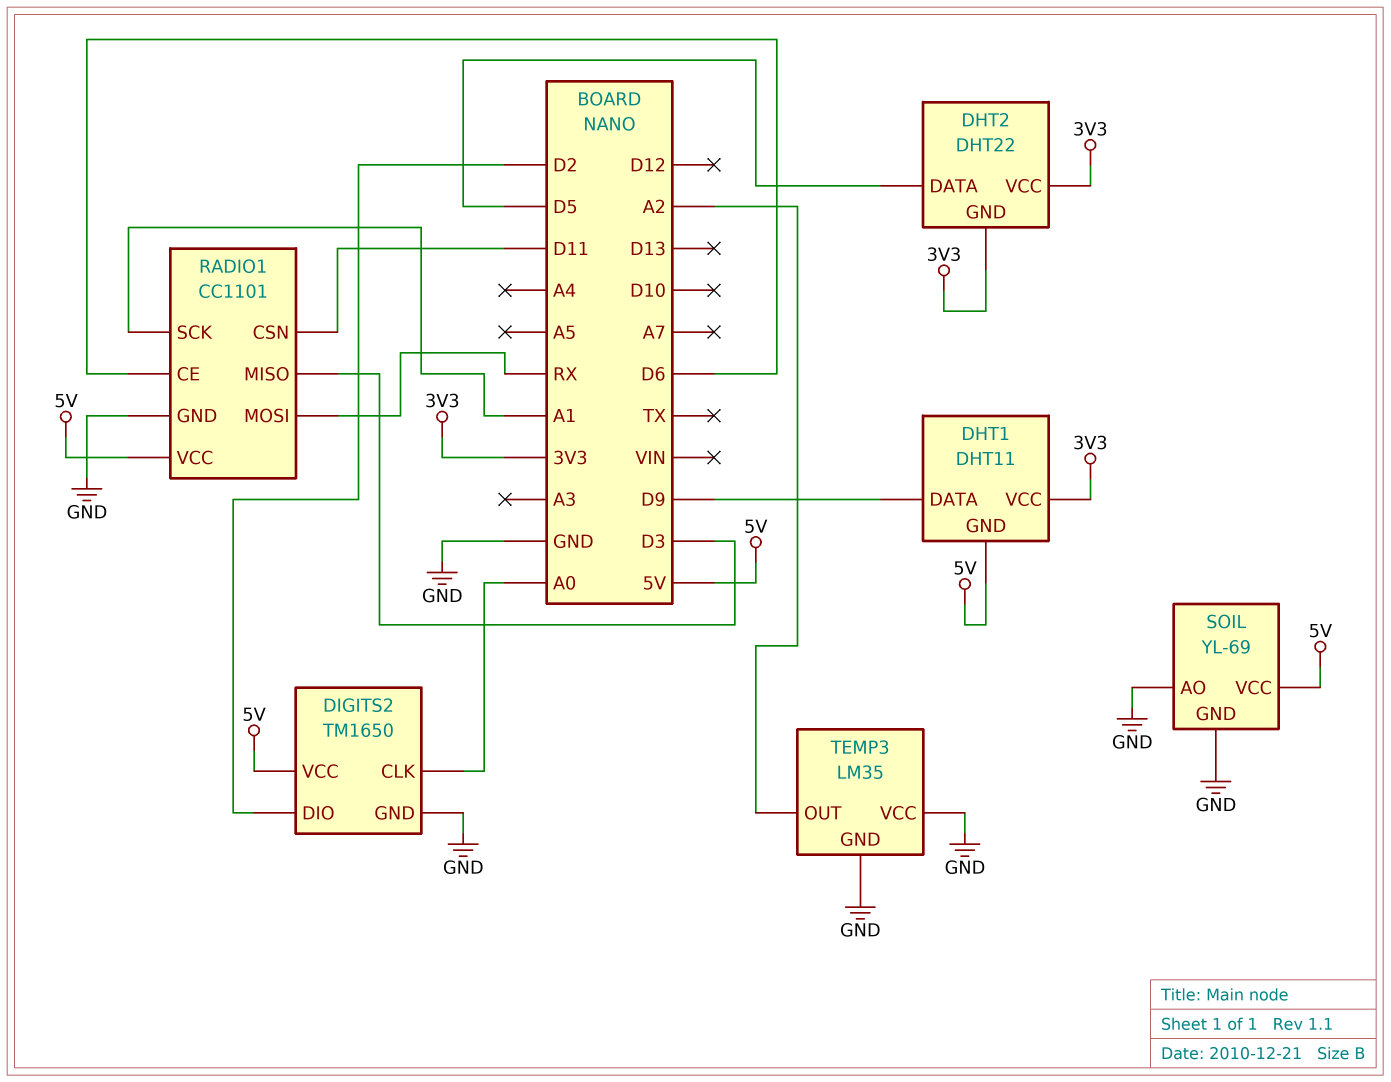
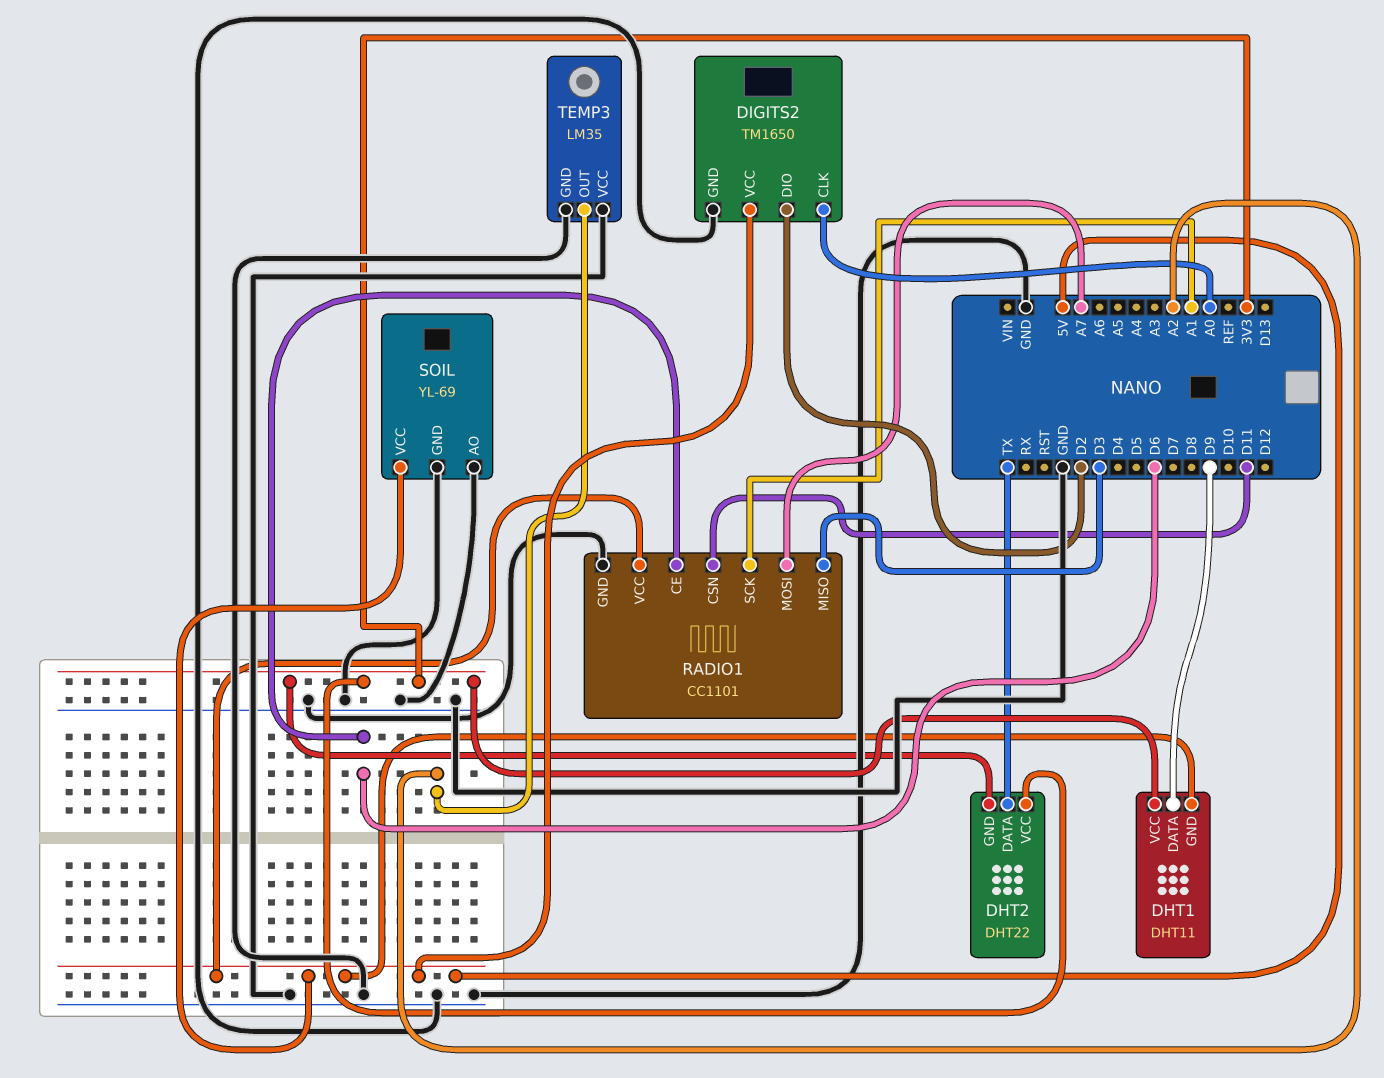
DHT2 pin DATA: D5 -> TX
RADIO1 pin MOSI: RX -> A7

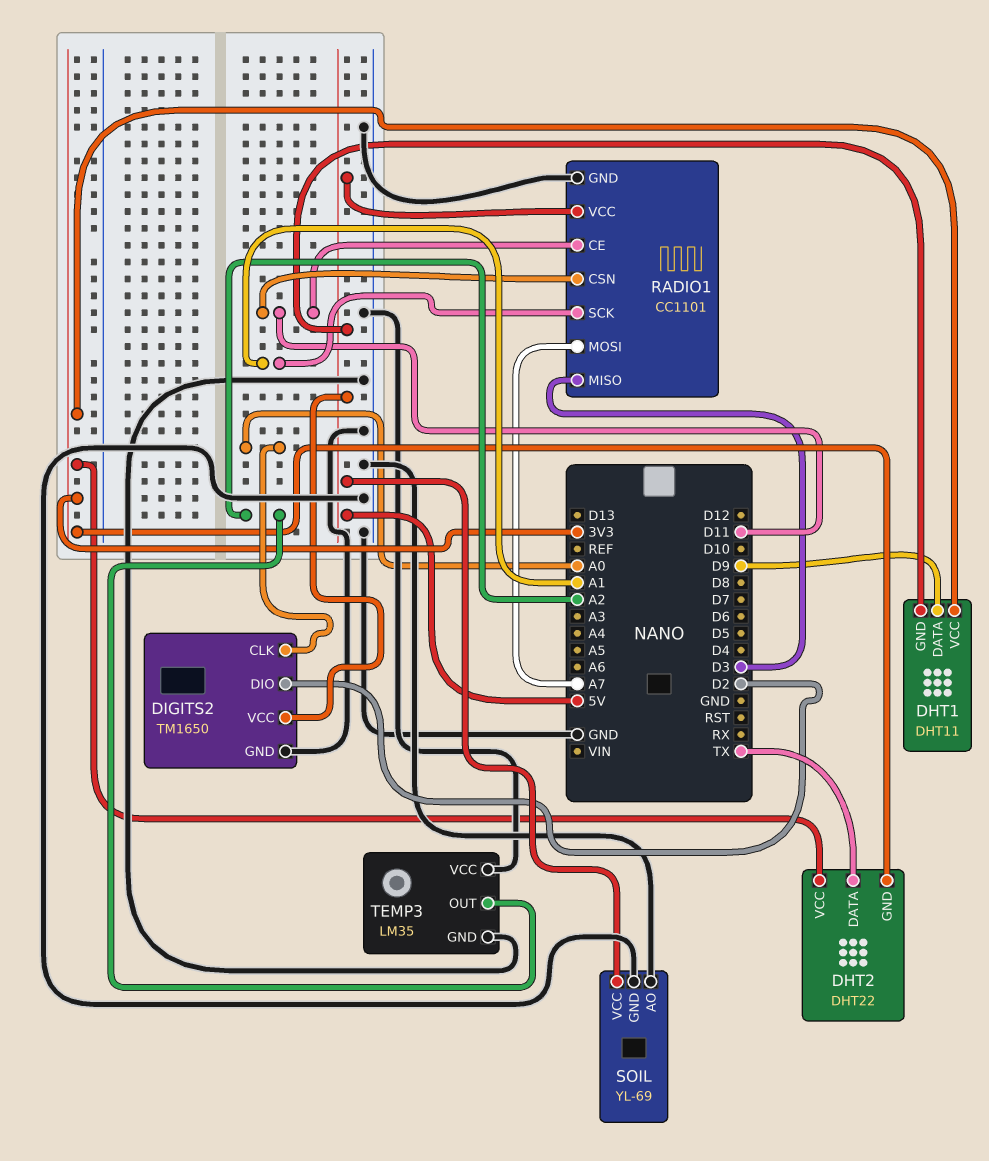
RADIO1 pin CE: D6 -> D11

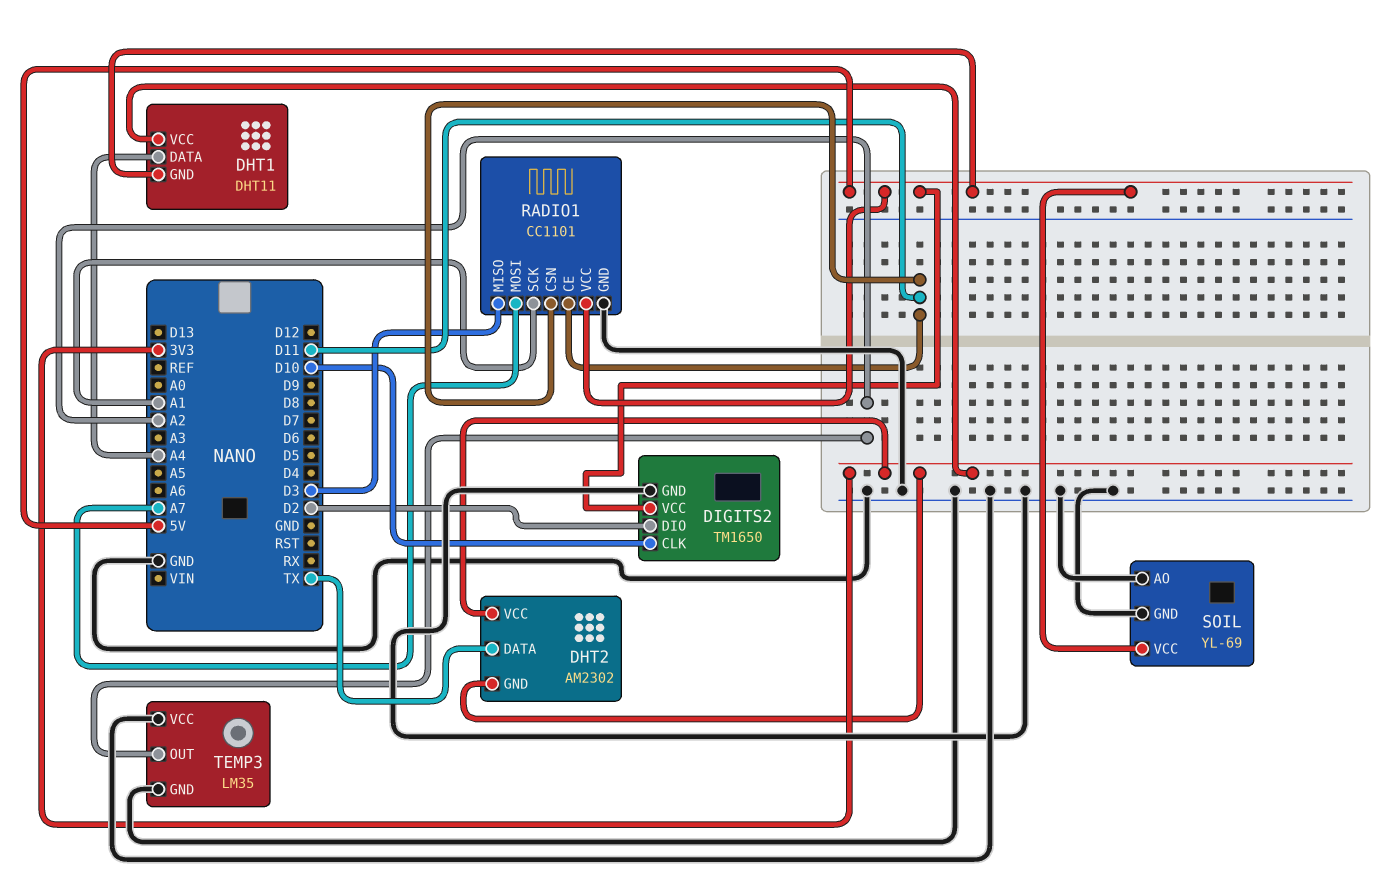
DHT1 pin DATA: D9 -> A4
DHT2: DHT22 -> AM2302
DIGITS2 pin CLK: A0 -> D10

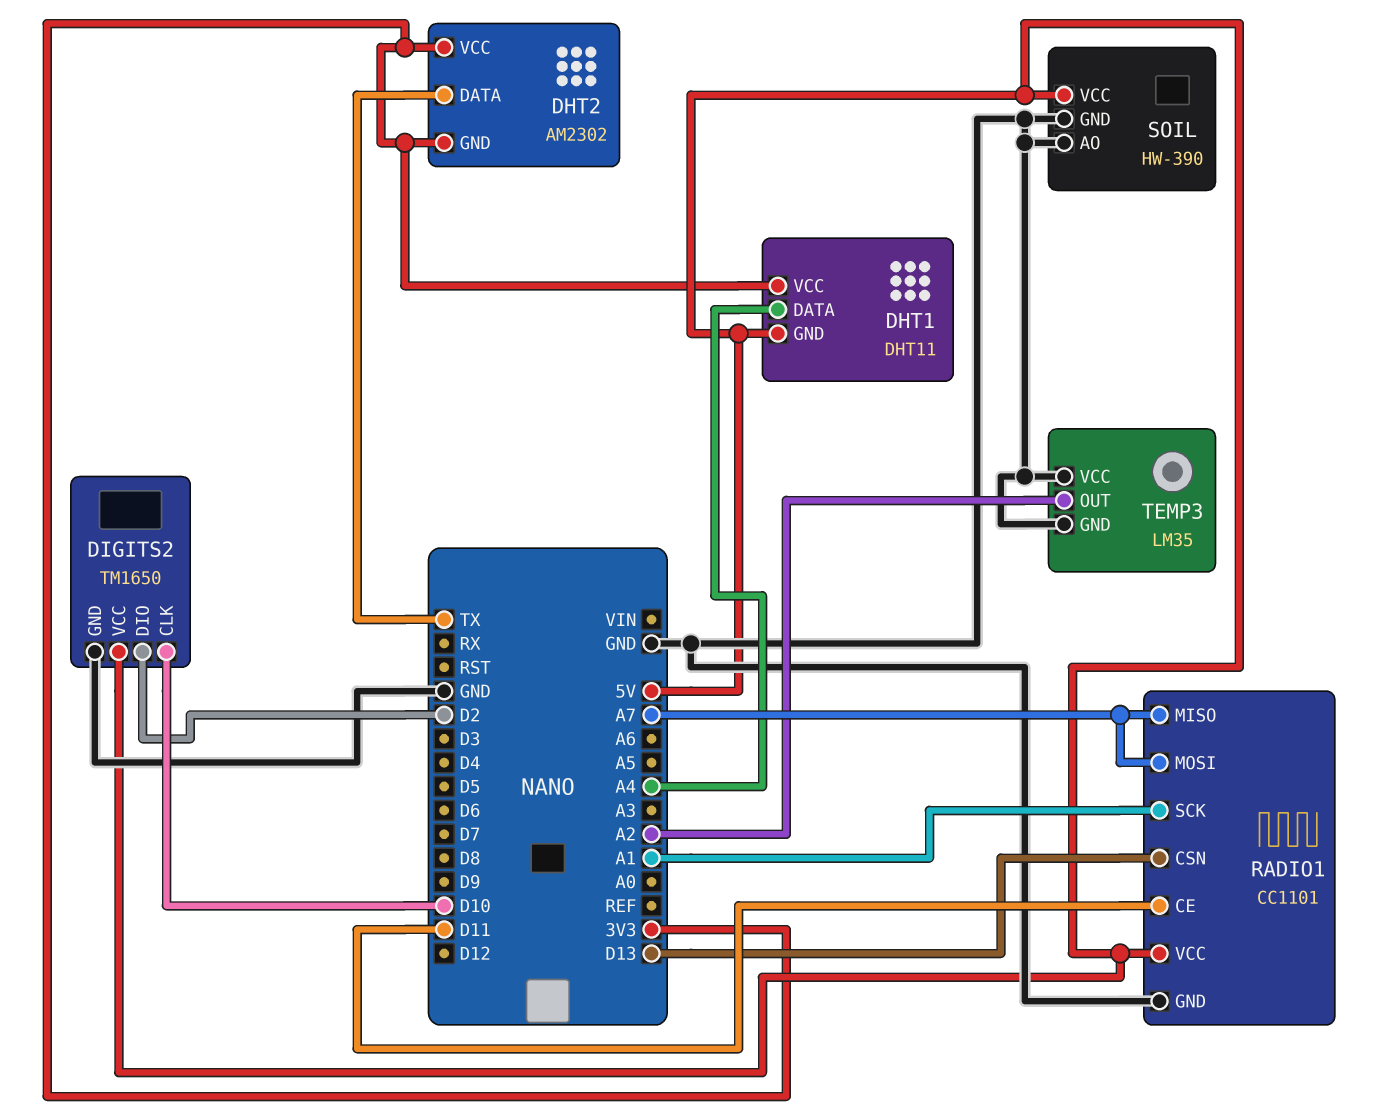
RADIO1 pin CSN: D11 -> D13
RADIO1 pin MISO: D3 -> A7
SOIL: YL-69 -> HW-390

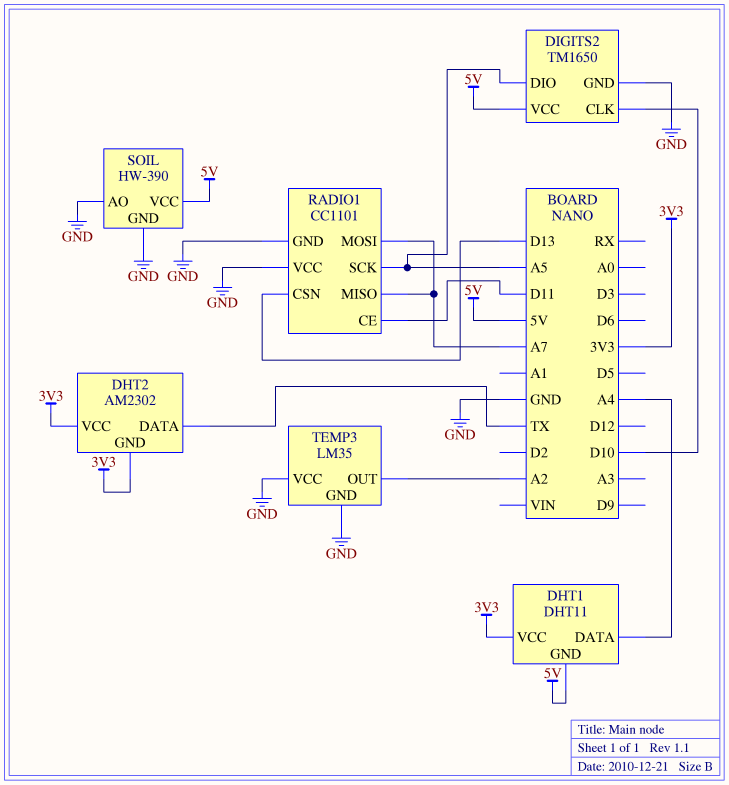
DIGITS2 pin DIO: D2 -> A5
RADIO1 pin SCK: A1 -> A5
RADIO1 pin VCC: 5V -> GND

